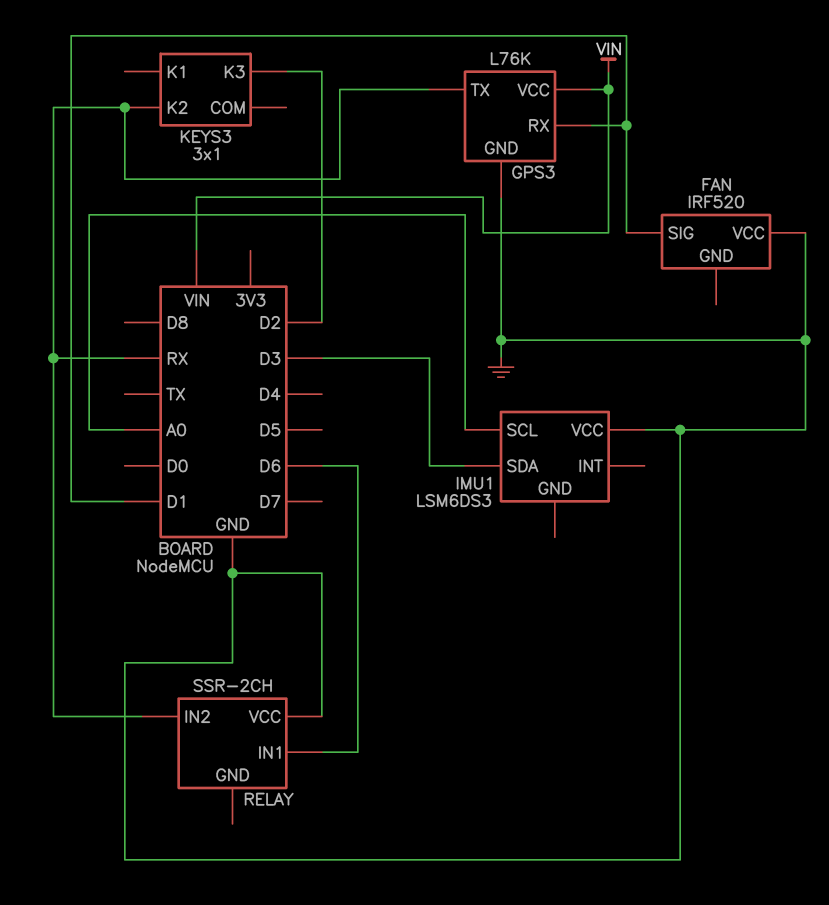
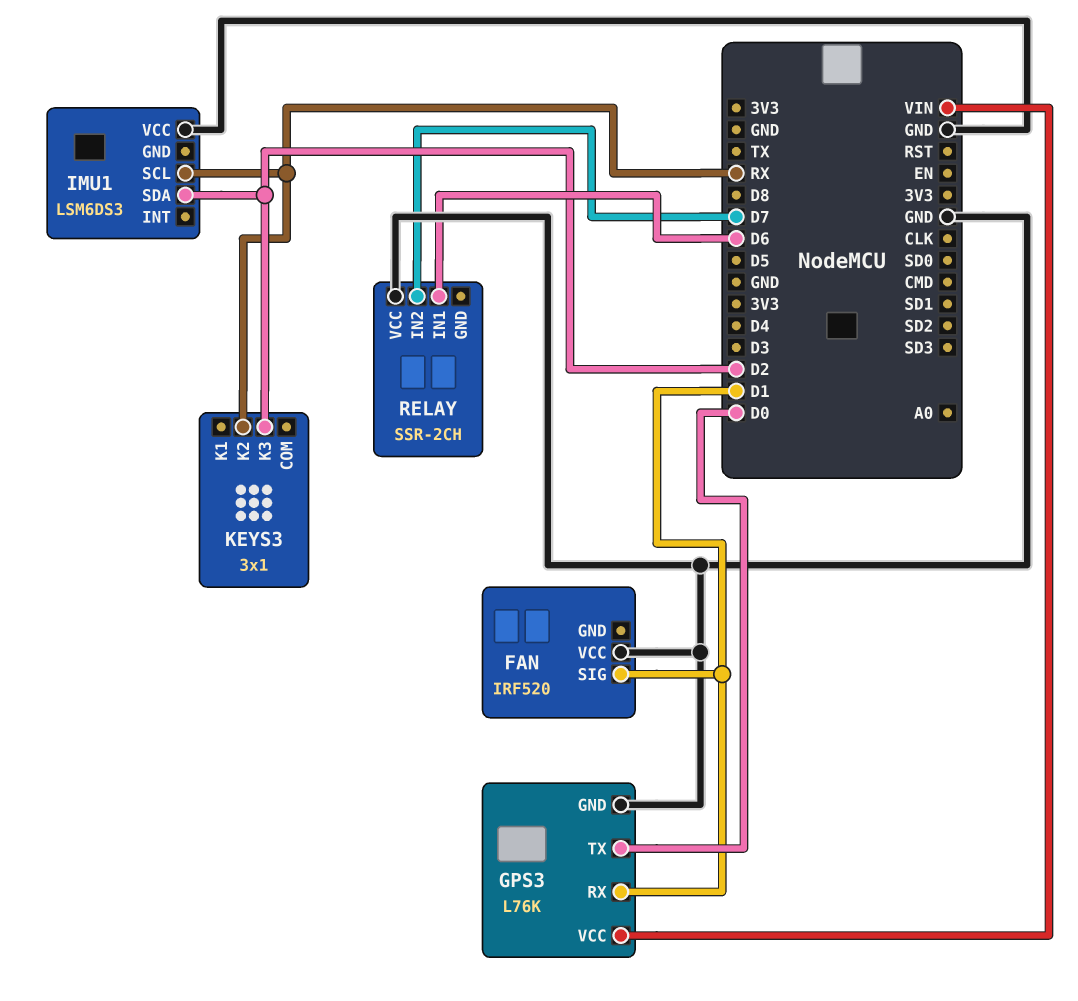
GPS3 pin TX: RX -> D0
IMU1 pin SCL: A0 -> RX
IMU1 pin SDA: D3 -> D2
RELAY pin IN2: RX -> D7

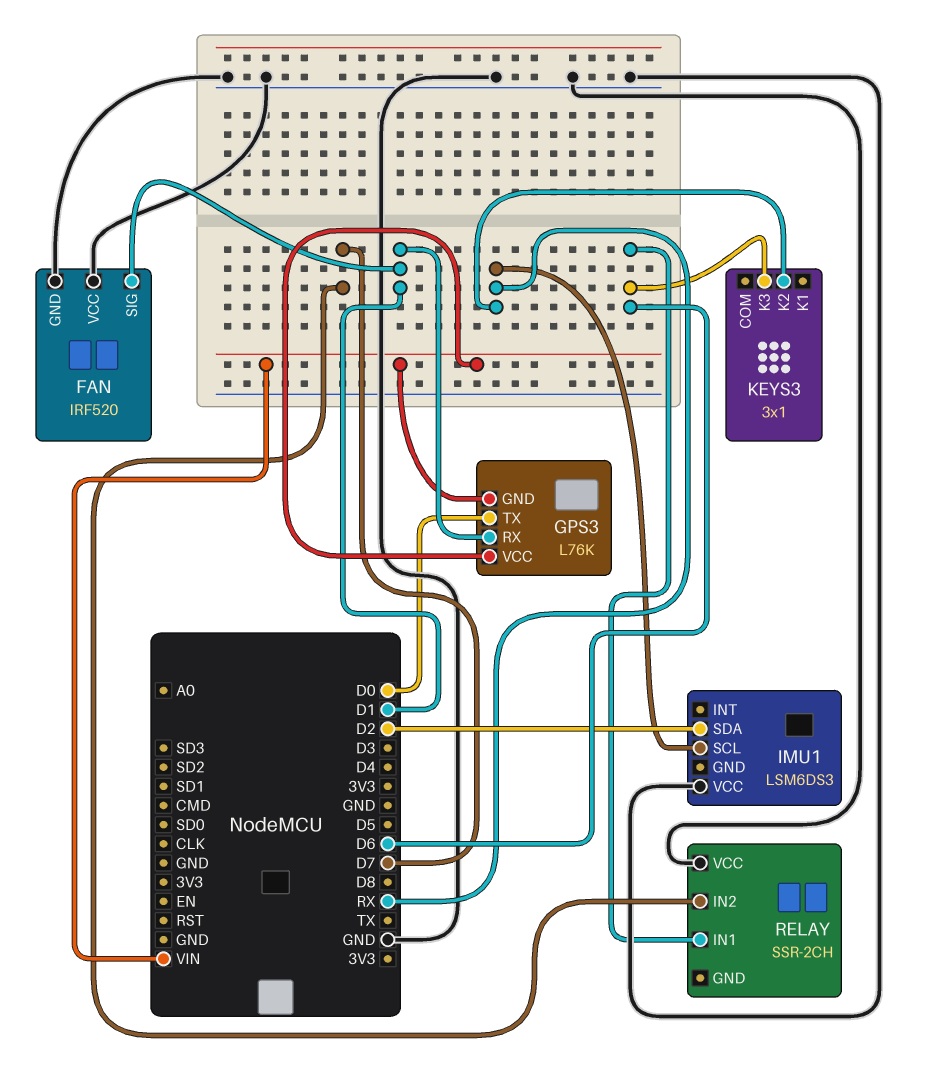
FAN pin GND: none -> GND
GPS3 pin GND: GND -> VIN
KEYS3 pin K3: D2 -> D6

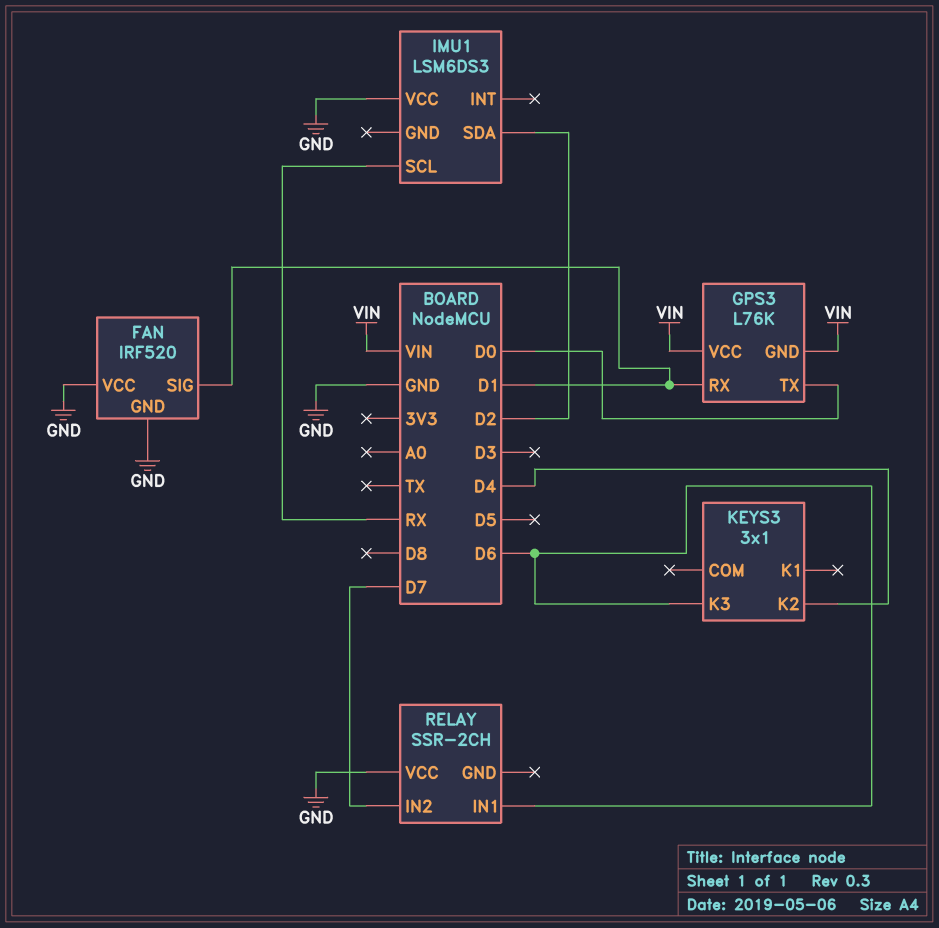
KEYS3 pin K2: RX -> D4

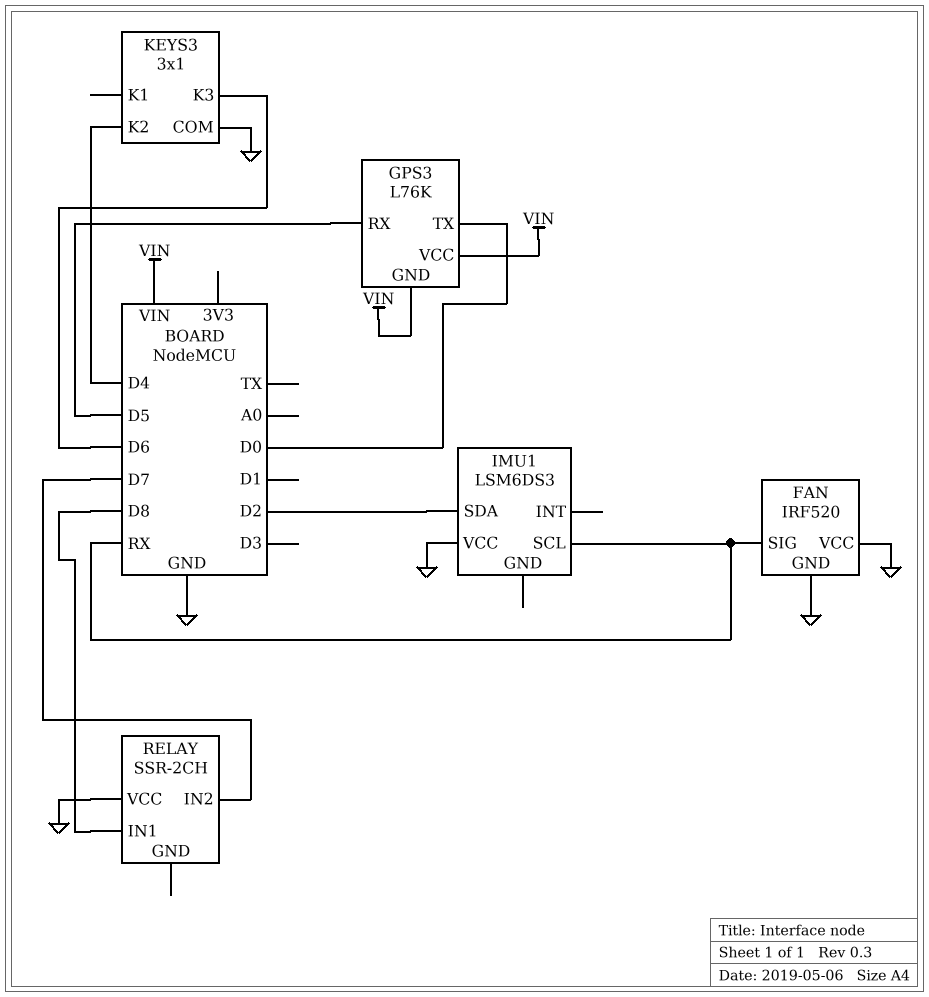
FAN pin SIG: D1 -> RX
GPS3 pin RX: D1 -> D5
KEYS3 pin COM: none -> GND
RELAY pin IN1: D6 -> D8

